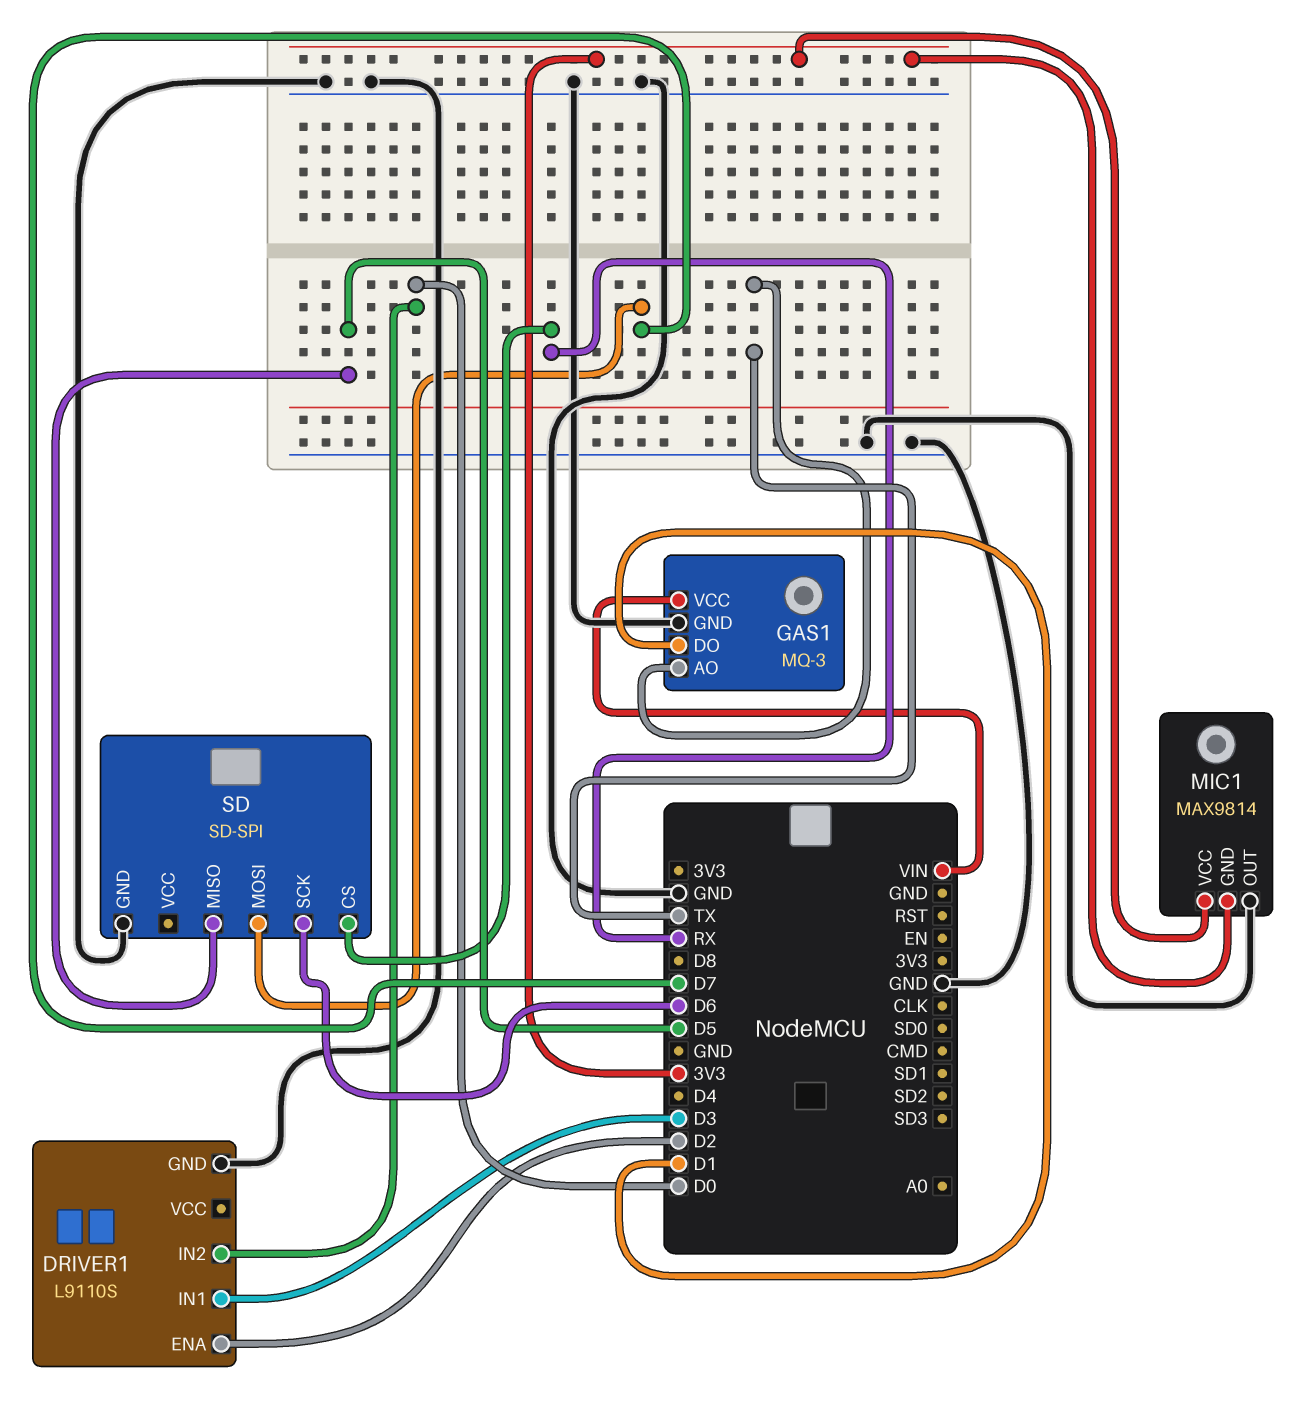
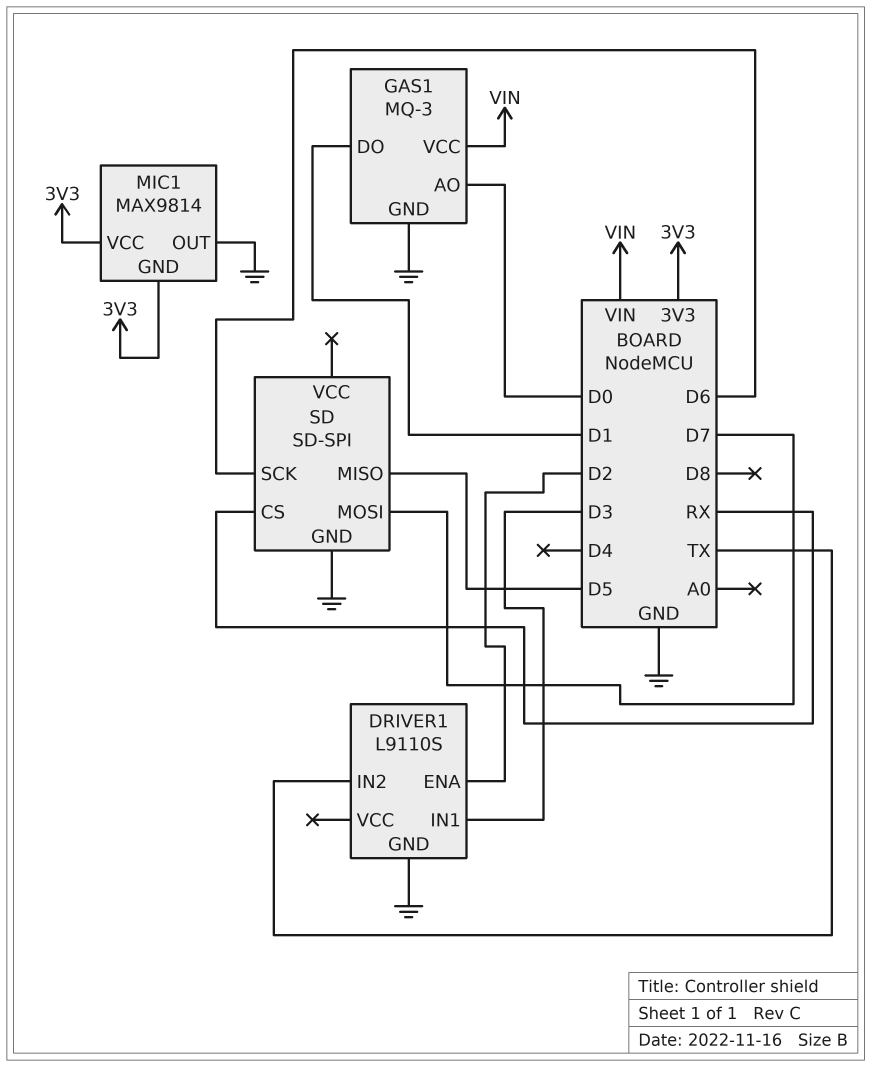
DRIVER1 pin IN2: D0 -> TX
GAS1 pin AO: TX -> D0

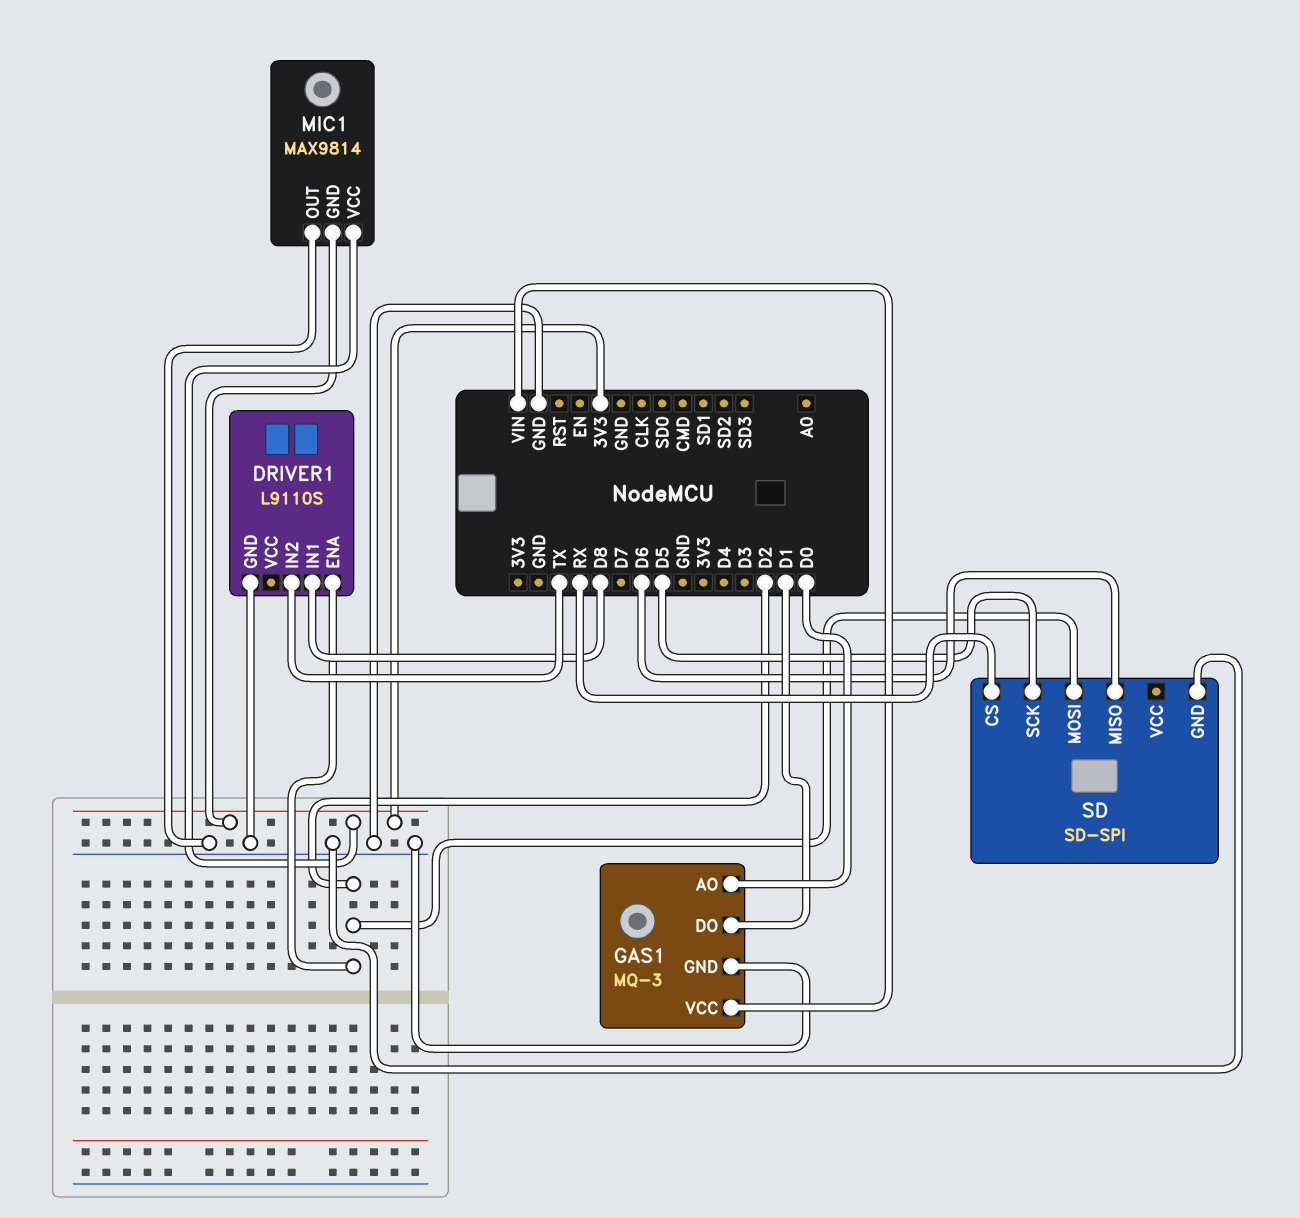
DRIVER1 pin IN1: D3 -> D8
SD pin MISO: D5 -> D6
SD pin MOSI: D7 -> D2
SD pin SCK: D6 -> D5

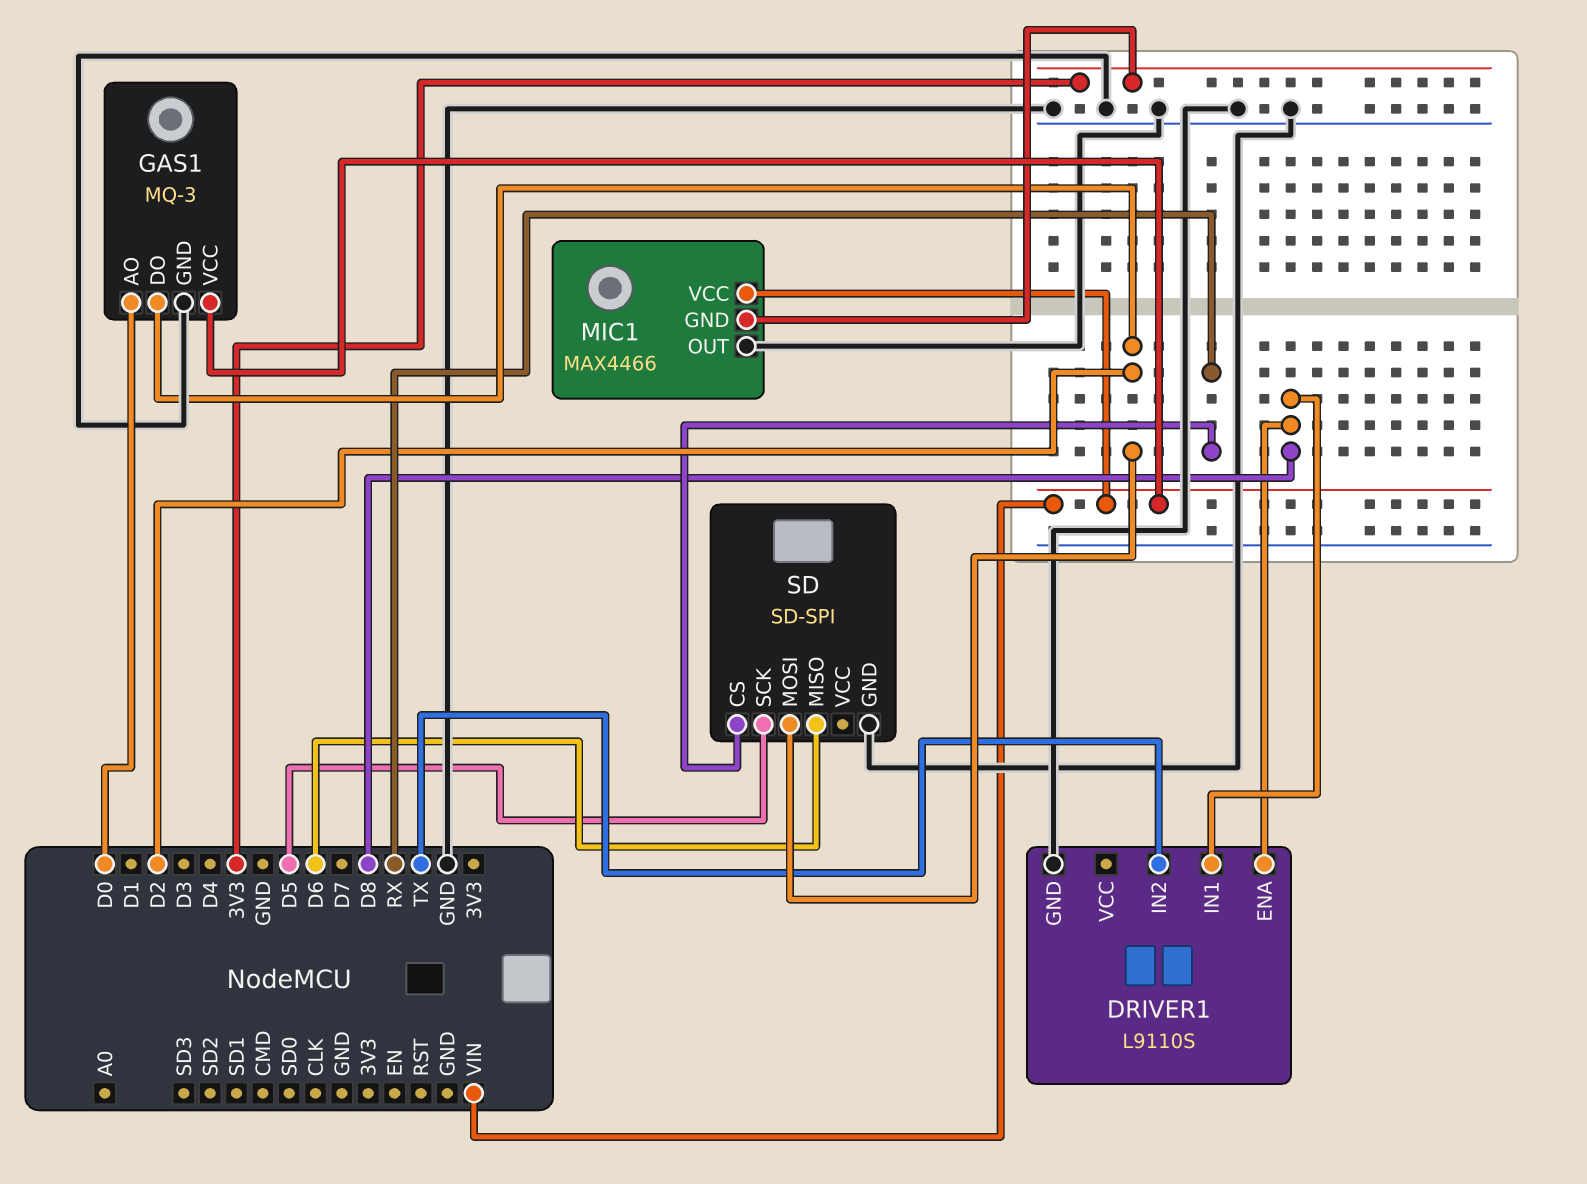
DRIVER1 pin ENA: D2 -> D8
GAS1 pin DO: D1 -> D2
MIC1: MAX9814 -> MAX4466
MIC1 pin VCC: 3V3 -> VIN

